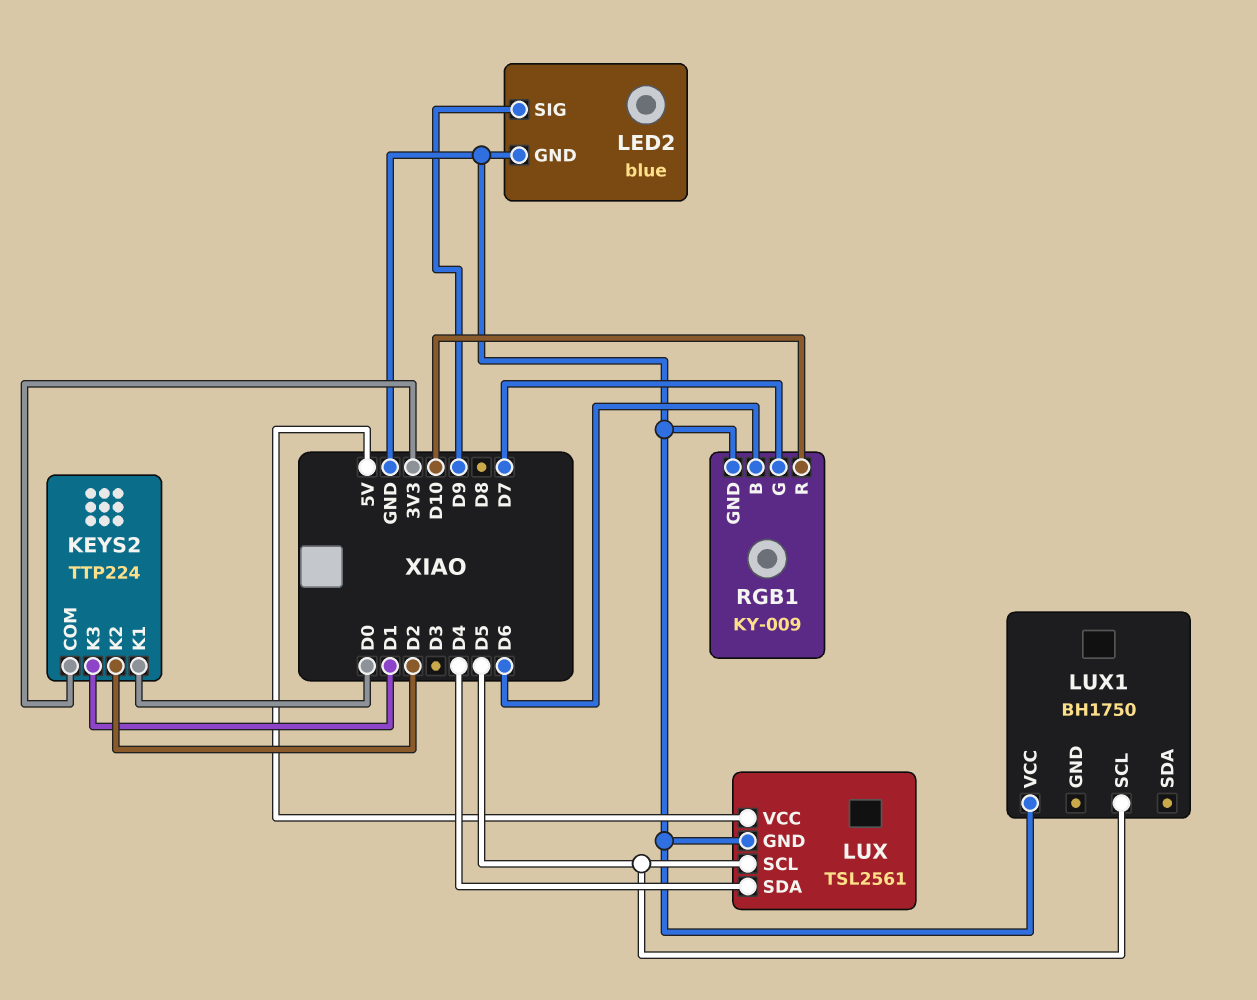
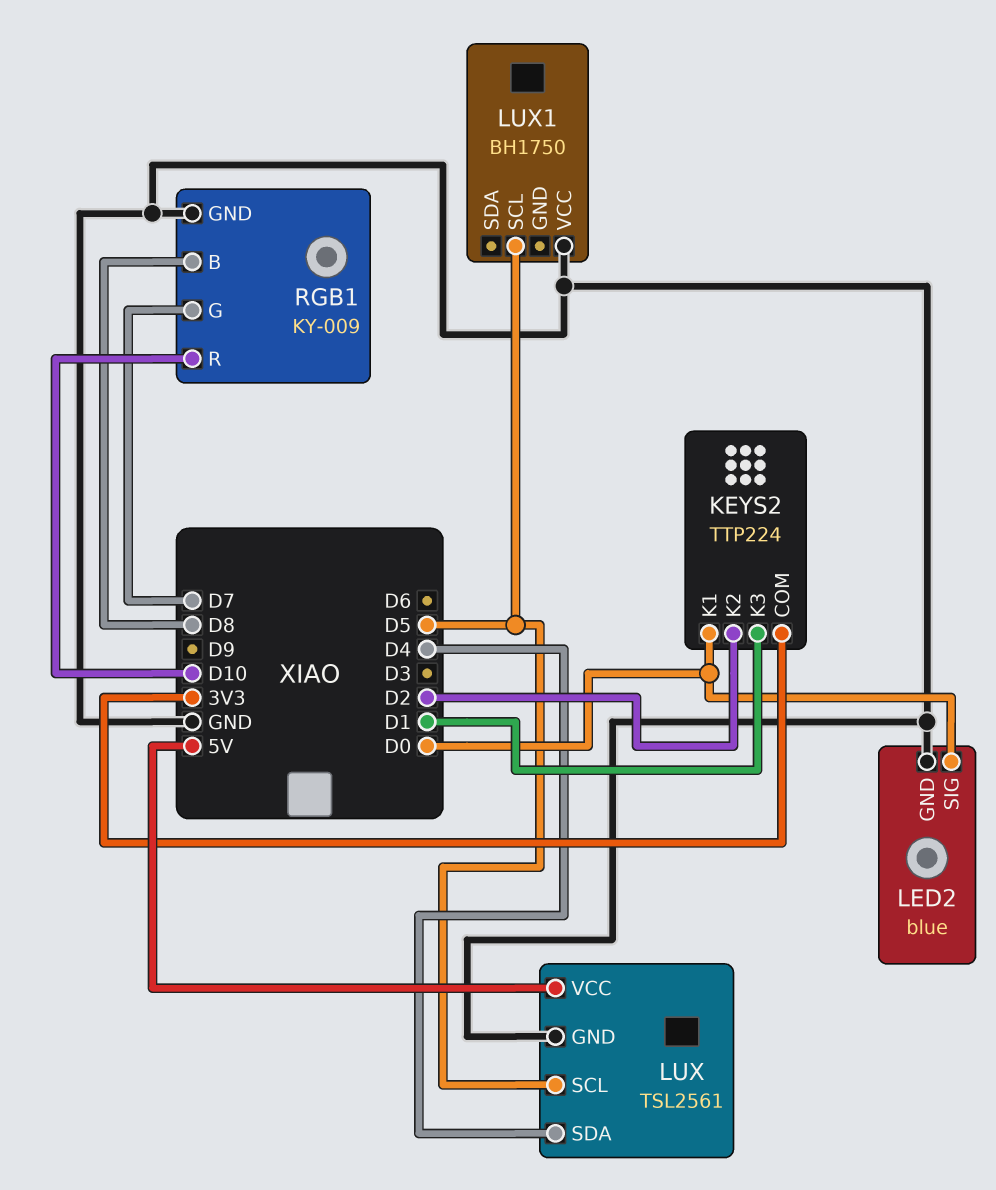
LED2 pin SIG: D9 -> D0
RGB1 pin B: D6 -> D8

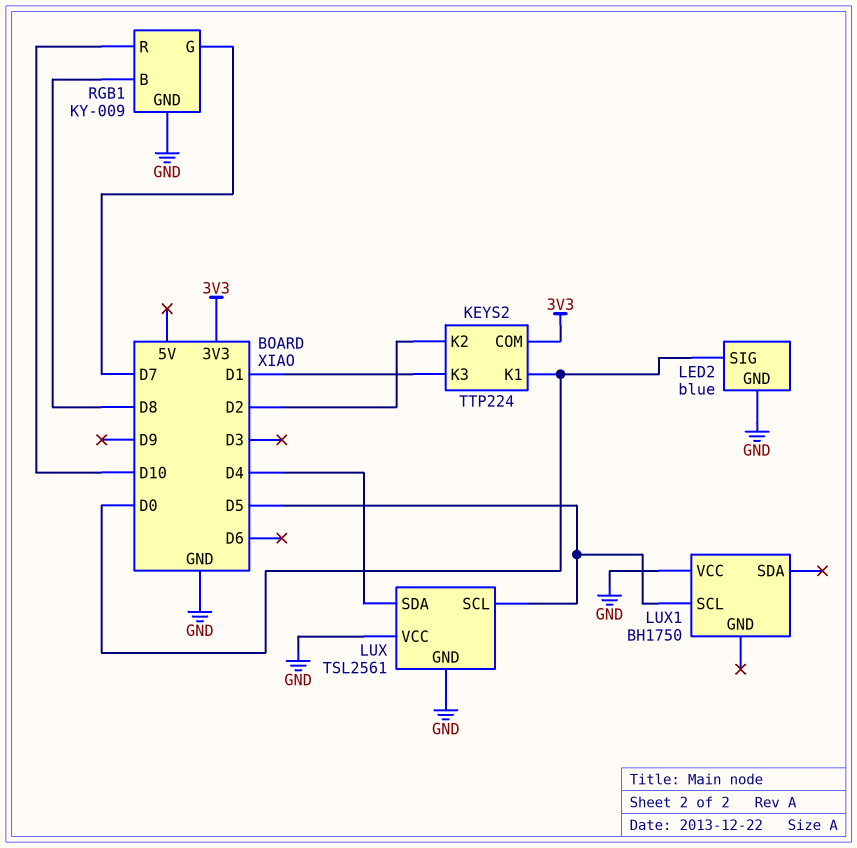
LUX pin VCC: 5V -> GND

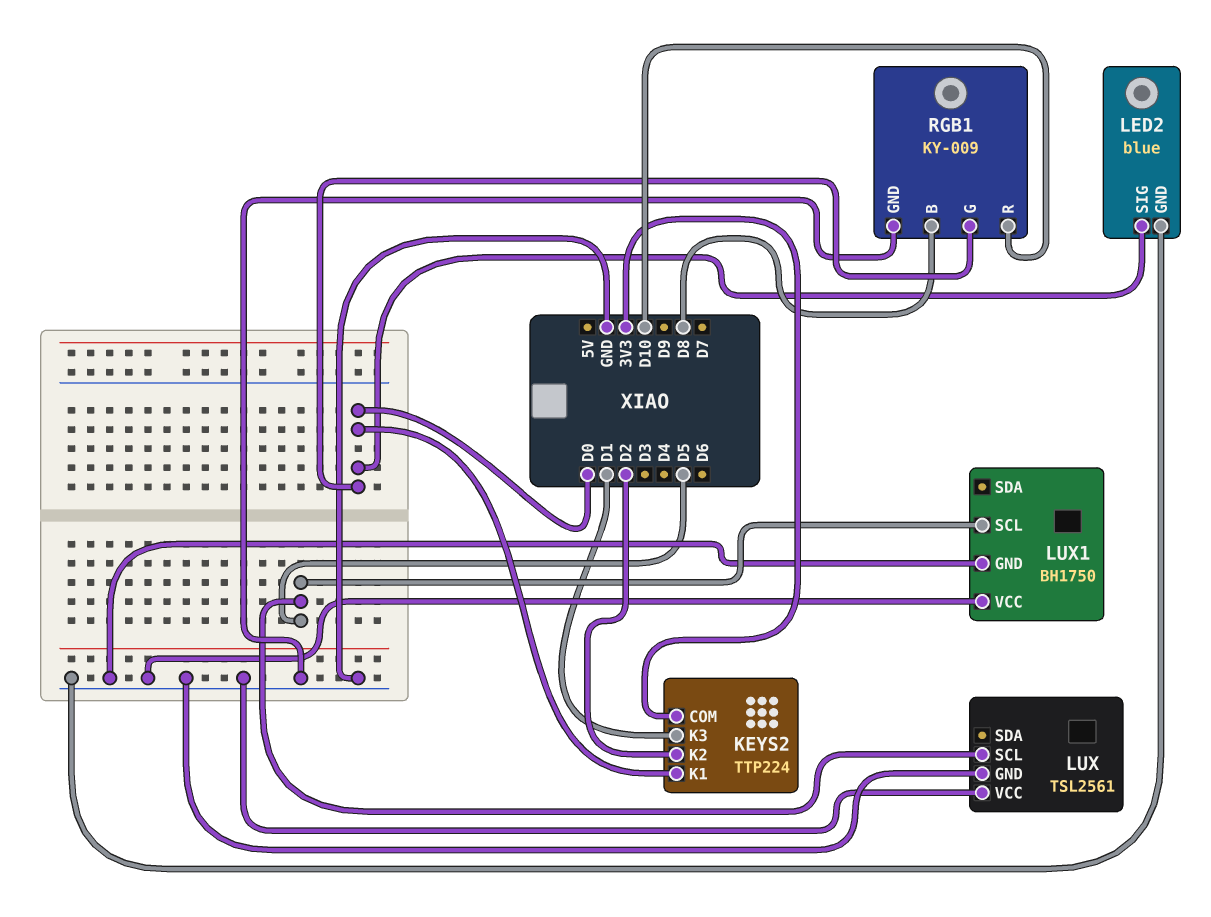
LUX pin SDA: D4 -> none
LUX1 pin GND: none -> GND
RGB1 pin G: D7 -> D0

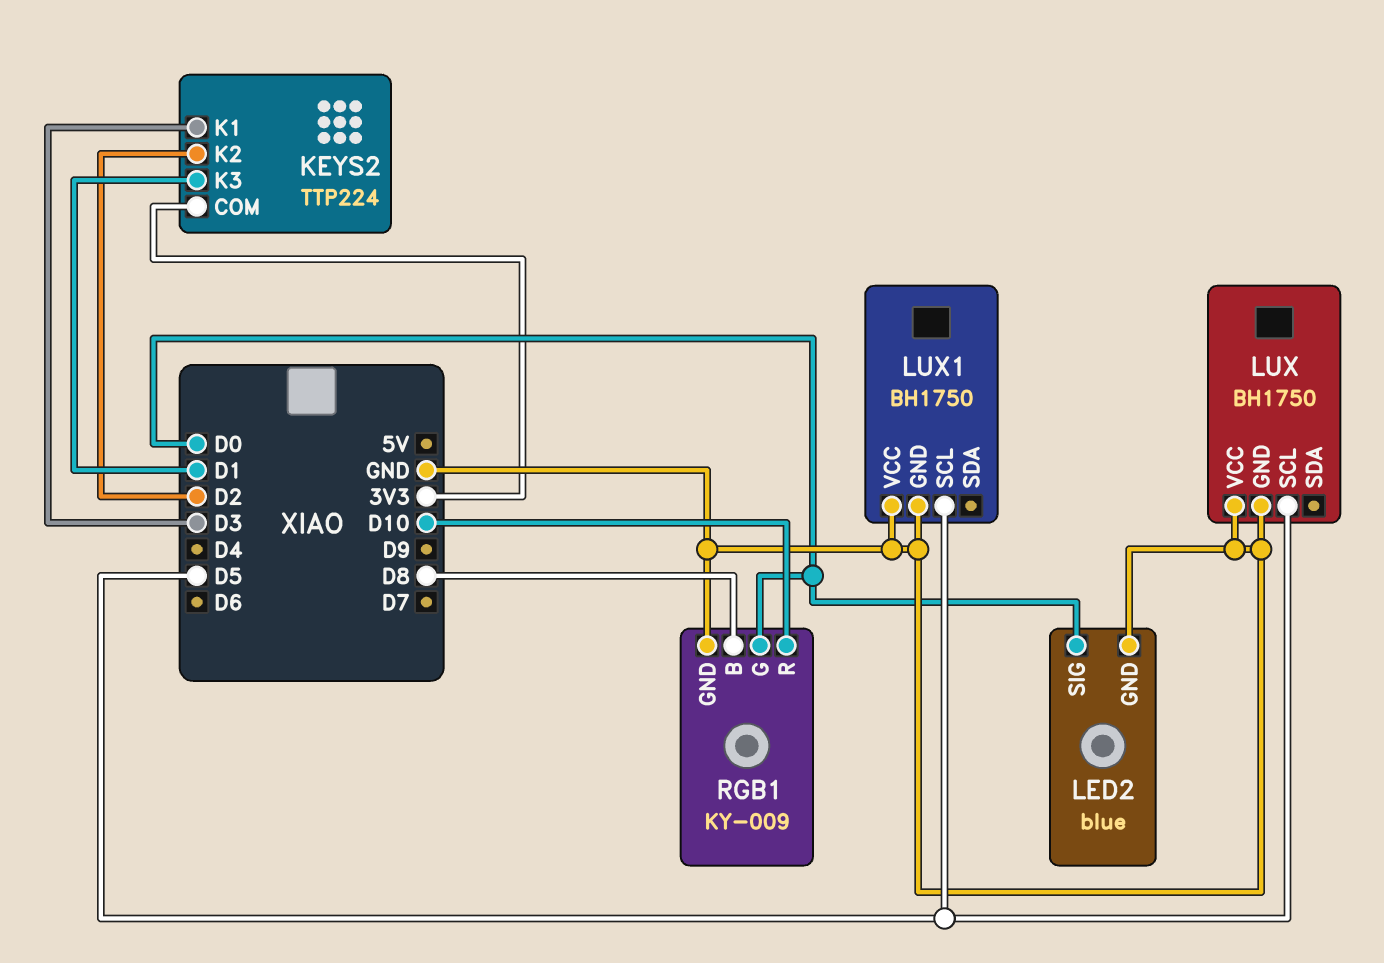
KEYS2 pin K1: D0 -> D3
LUX: TSL2561 -> BH1750

